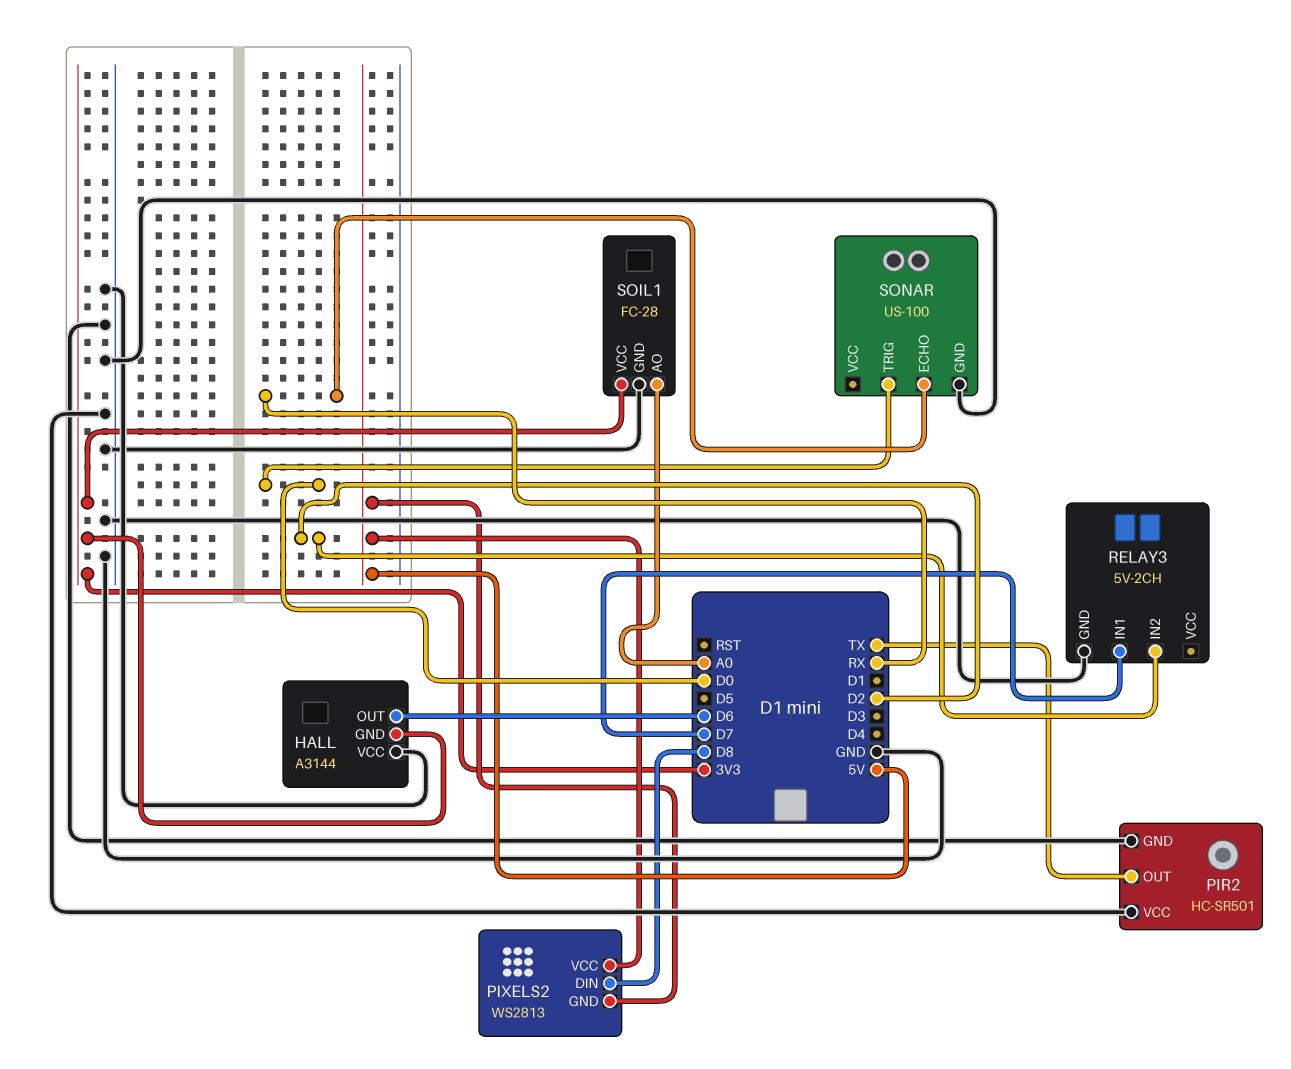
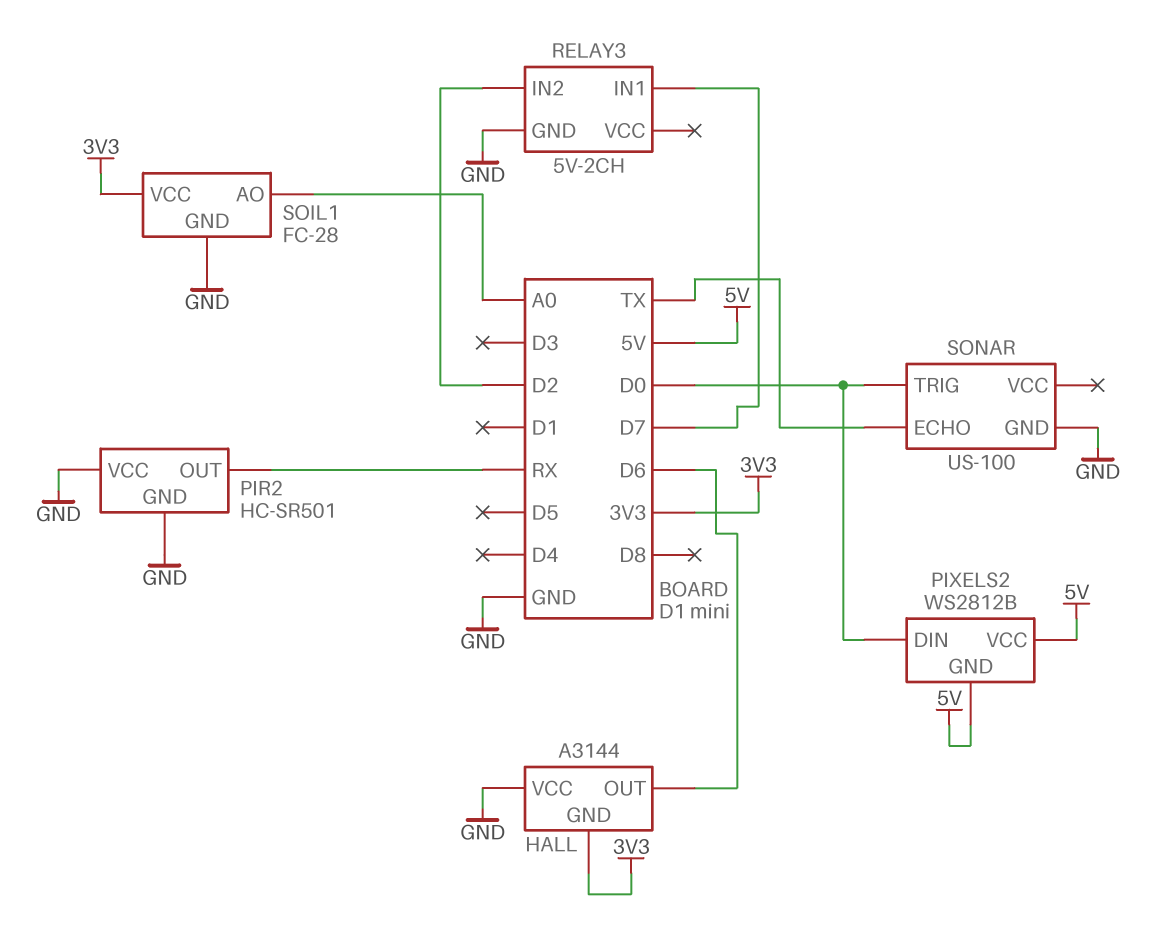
PIR2 pin OUT: TX -> RX
PIXELS2: WS2813 -> WS2812B
PIXELS2 pin DIN: D8 -> D0
SONAR pin ECHO: RX -> TX

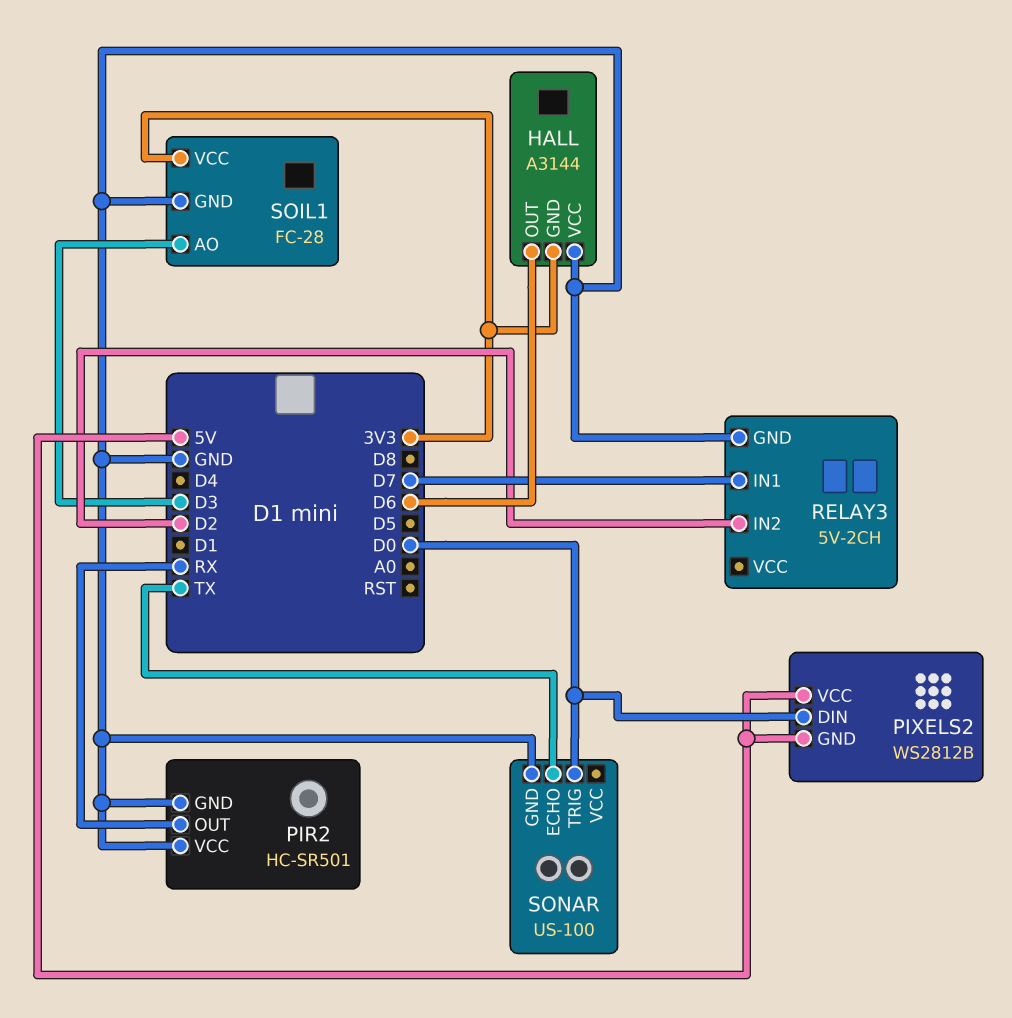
SOIL1 pin AO: A0 -> D3

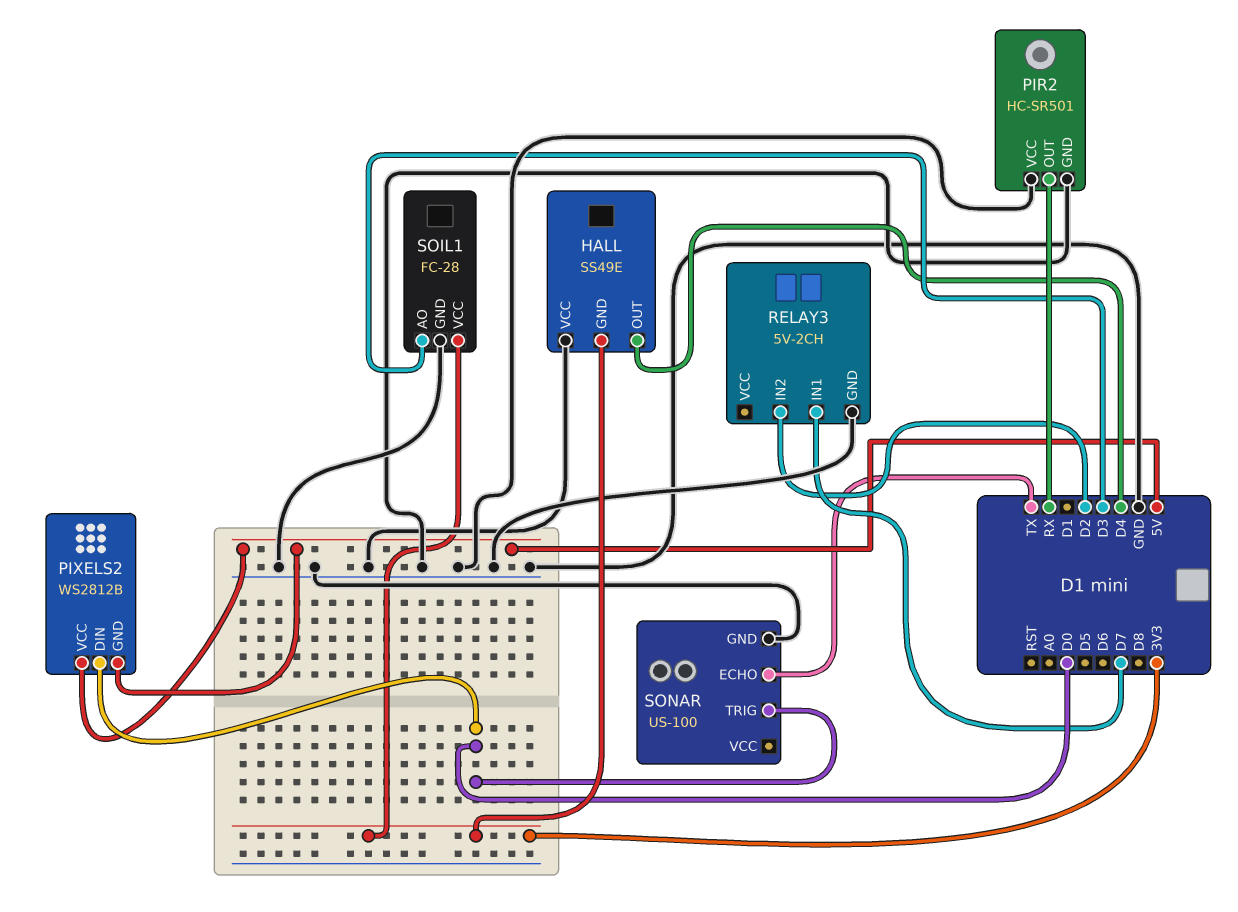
HALL: A3144 -> SS49E
HALL pin OUT: D6 -> D4

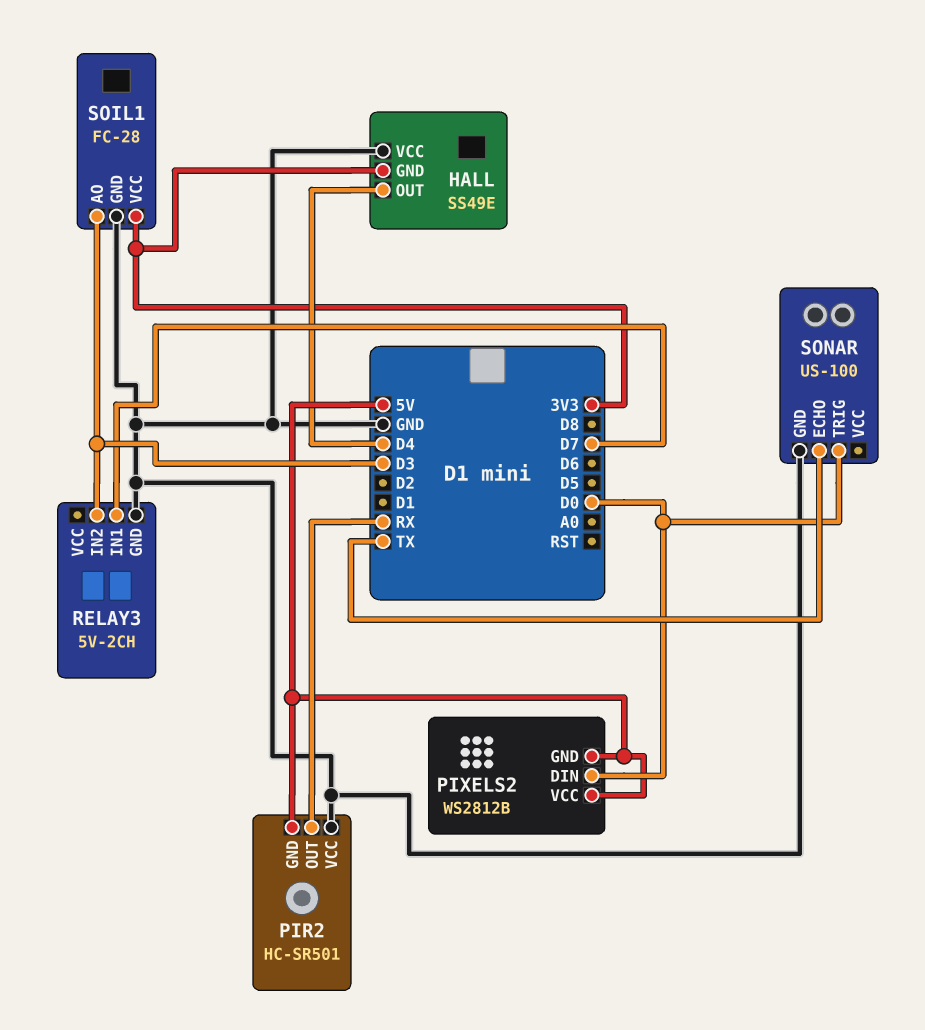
PIR2 pin GND: GND -> 5V
RELAY3 pin IN2: D2 -> D3

